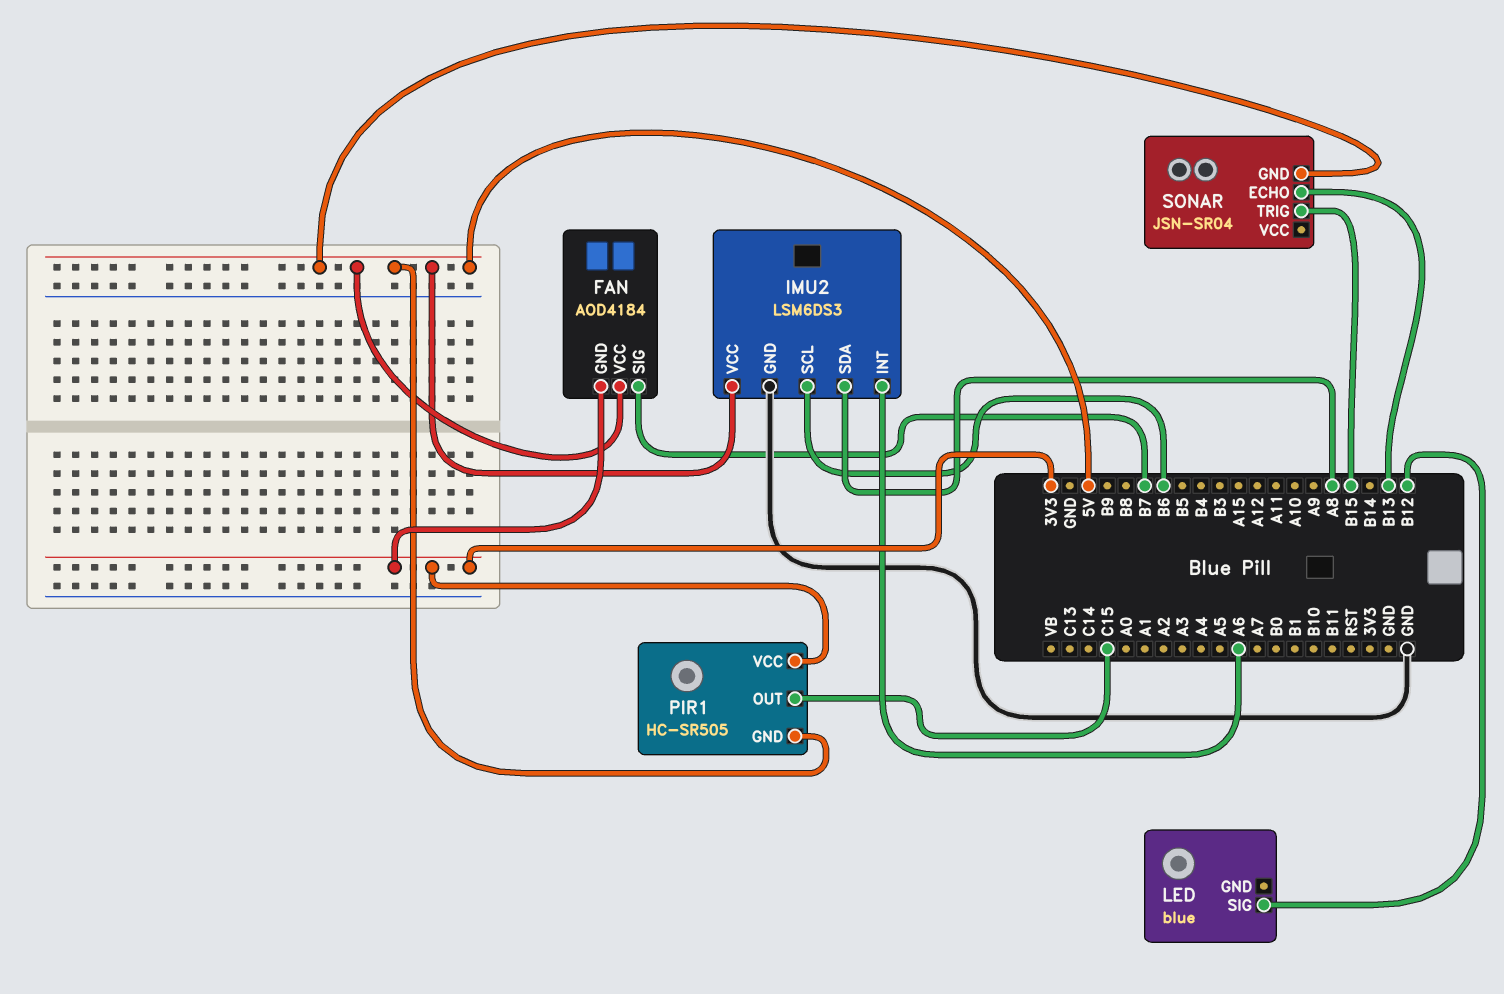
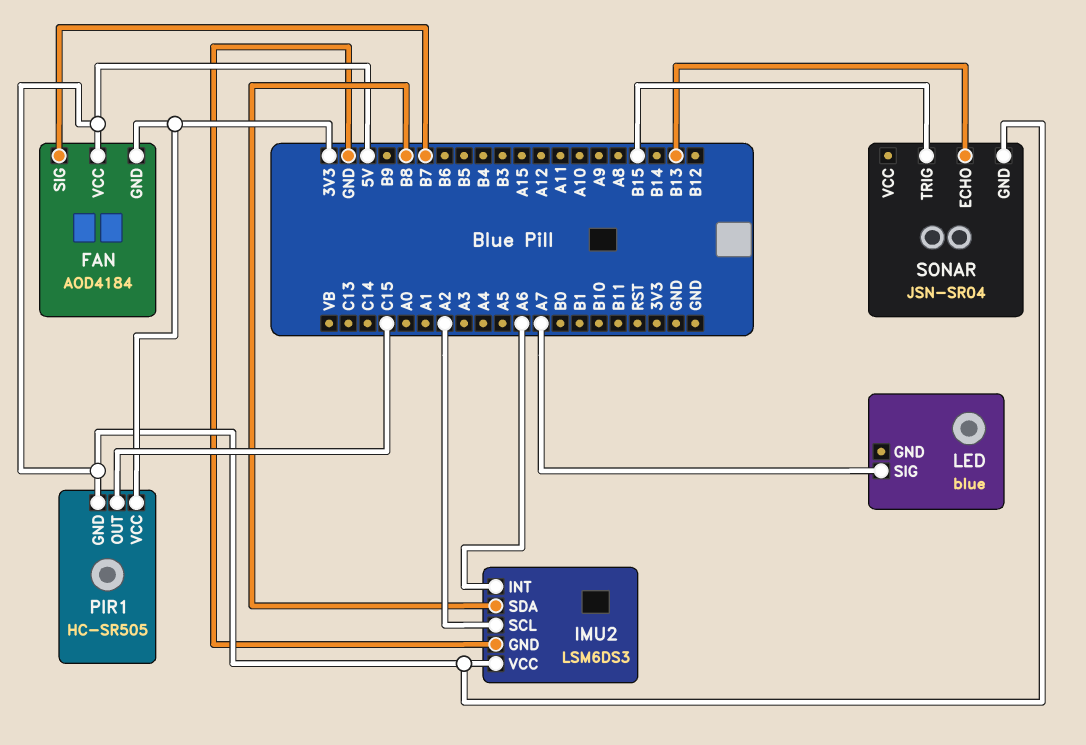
IMU2 pin SCL: B6 -> A2
IMU2 pin SDA: A8 -> B8
LED pin SIG: B12 -> A7

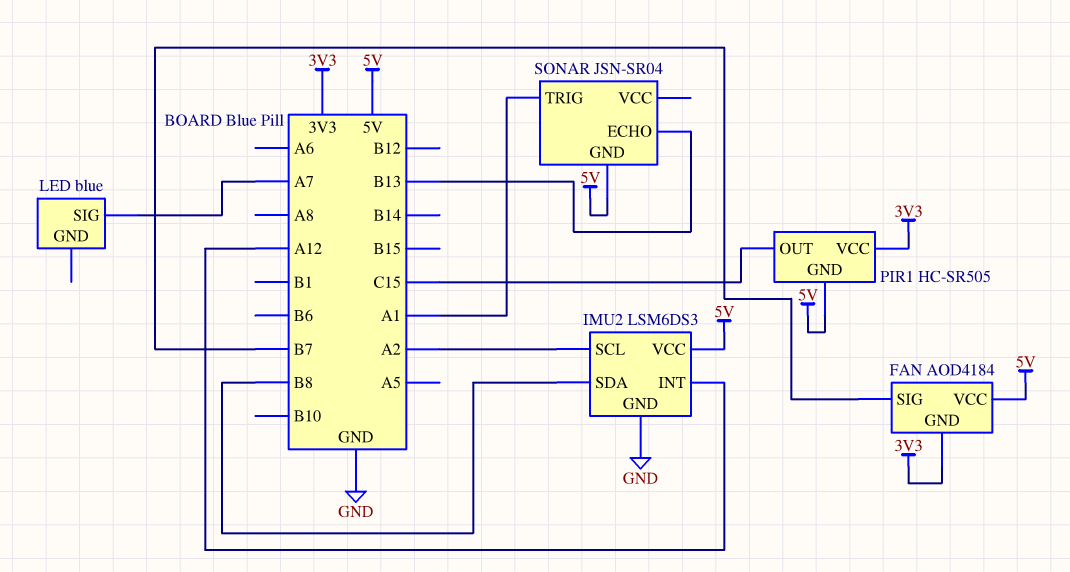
IMU2 pin INT: A6 -> A12
SONAR pin TRIG: B15 -> A1

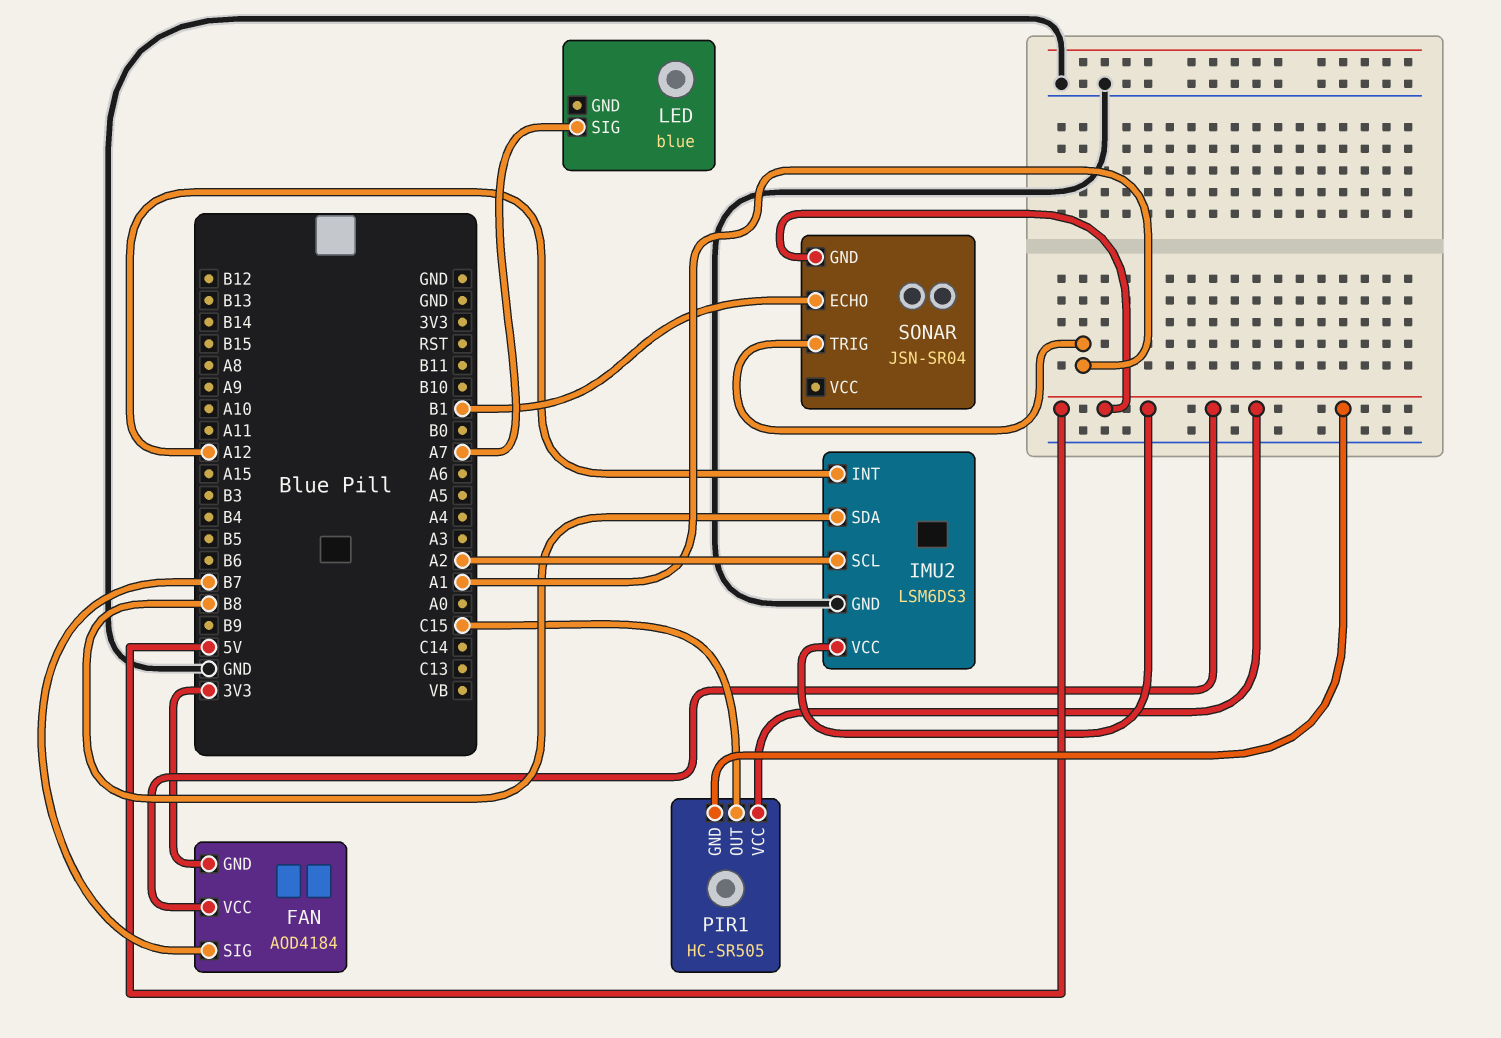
PIR1 pin VCC: 3V3 -> 5V
SONAR pin ECHO: B13 -> B1

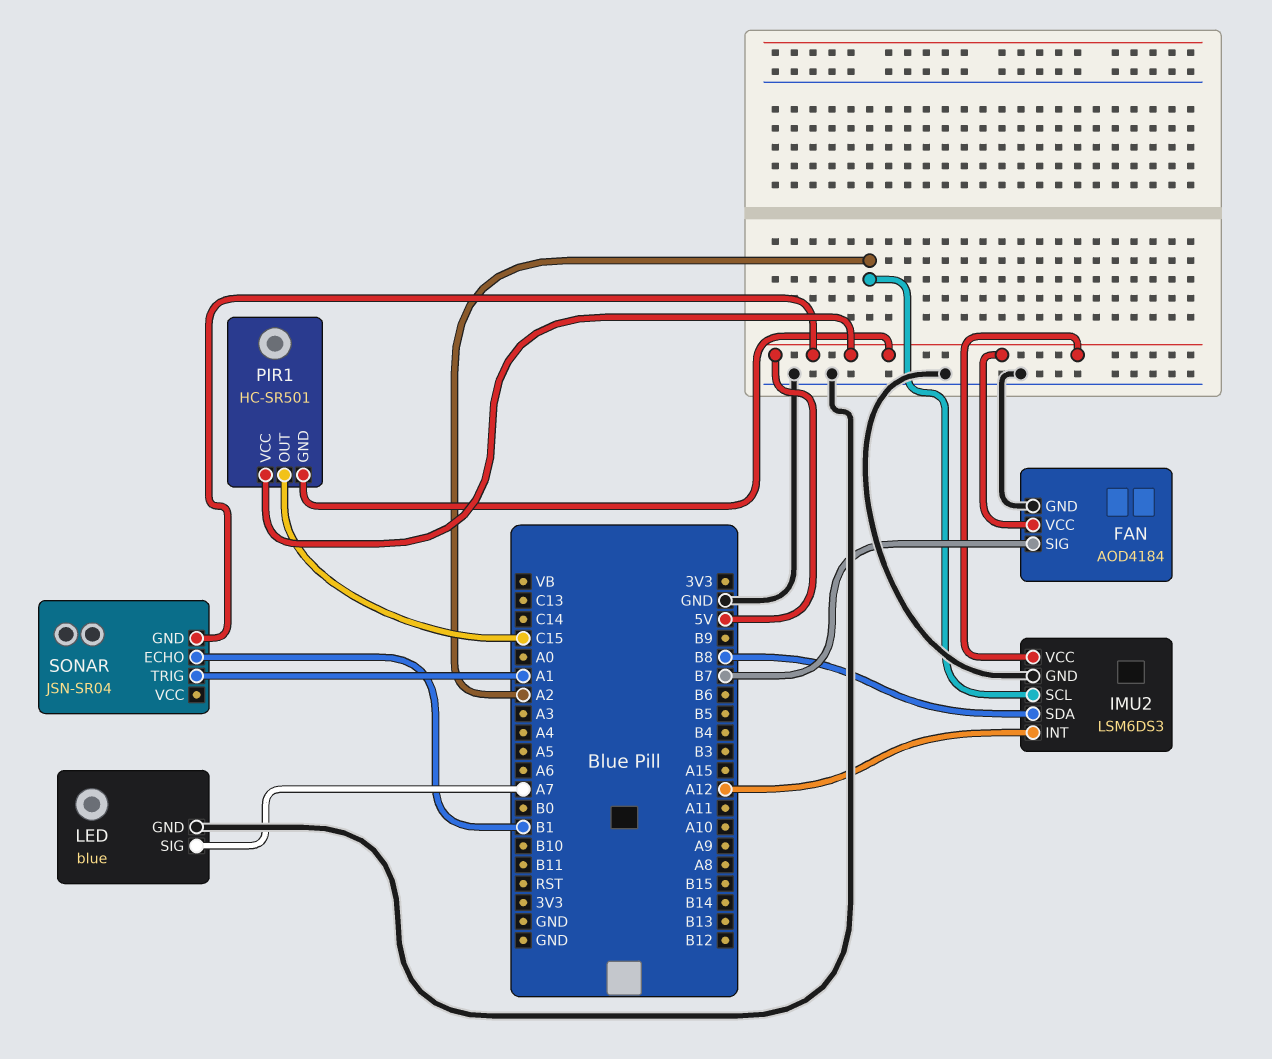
FAN pin GND: 3V3 -> GND
LED pin GND: none -> GND
PIR1: HC-SR505 -> HC-SR501

